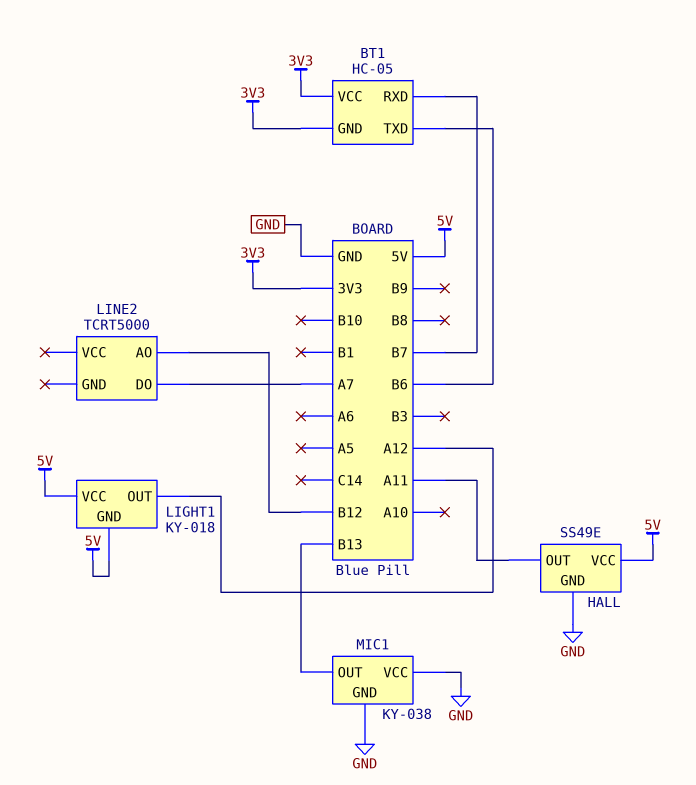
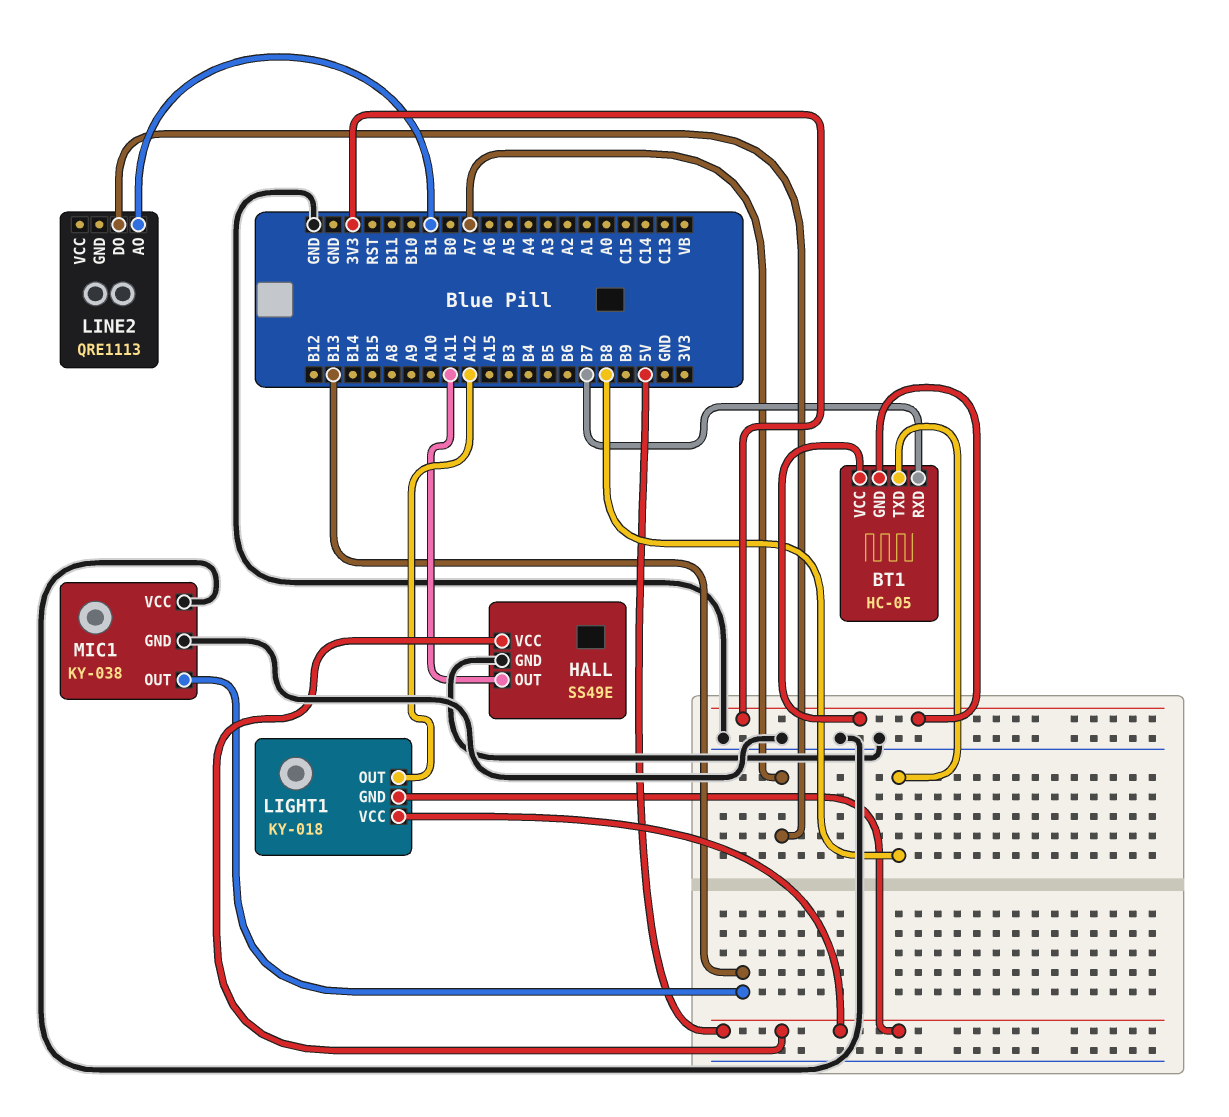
BT1 pin TXD: B6 -> B8
LINE2: TCRT5000 -> QRE1113
LINE2 pin AO: B12 -> B1

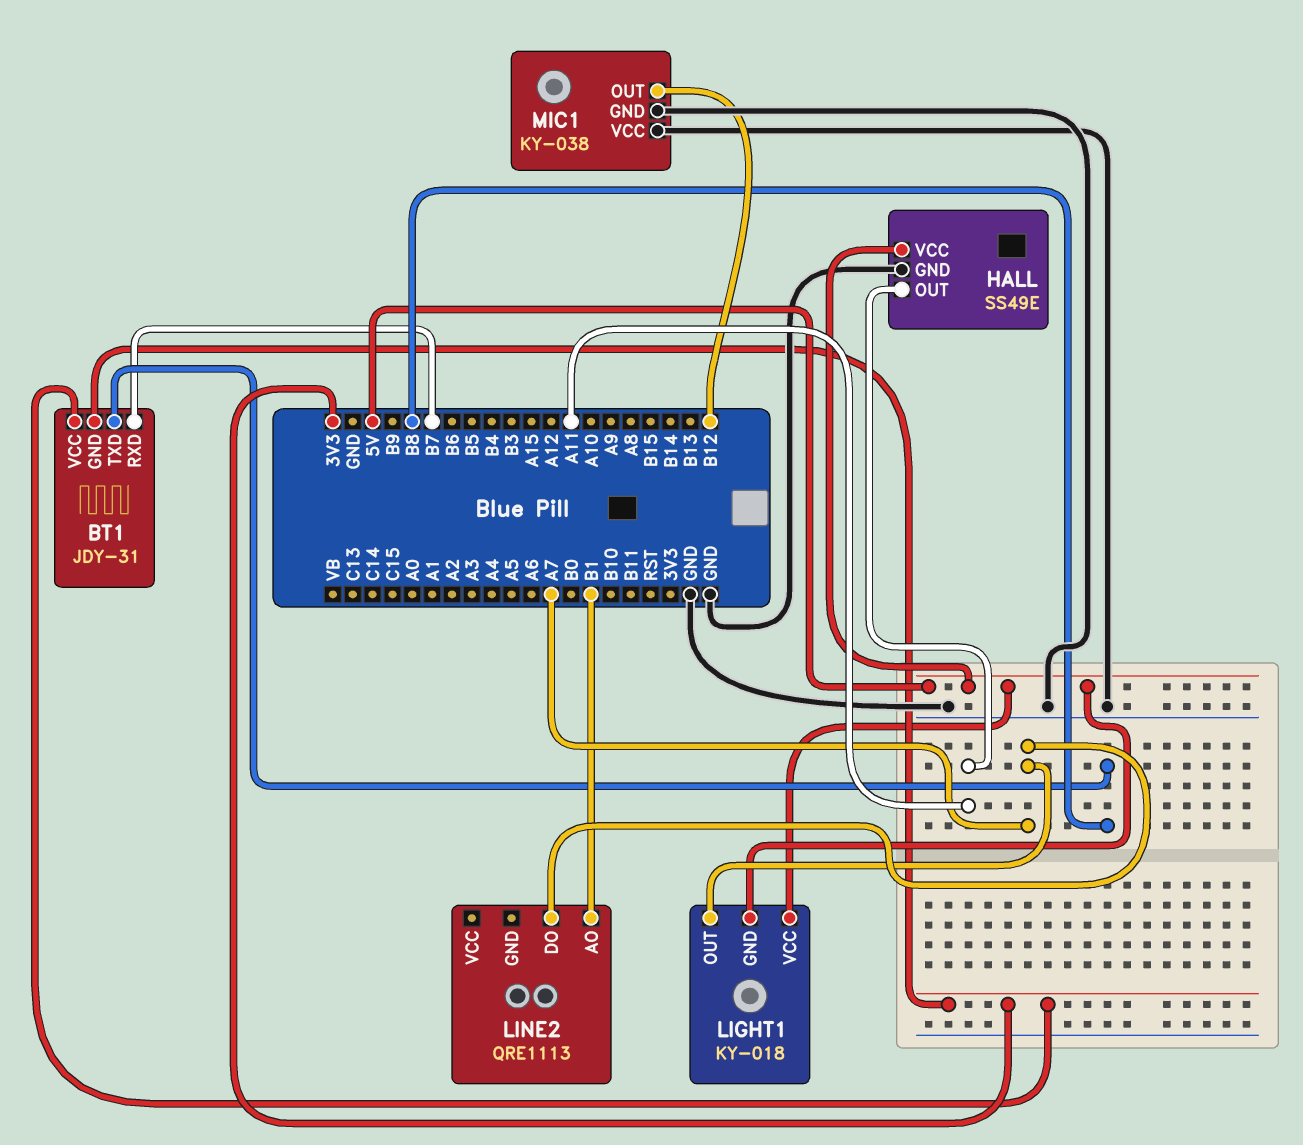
BT1: HC-05 -> JDY-31
LIGHT1 pin OUT: A12 -> A7
MIC1 pin OUT: B13 -> B12

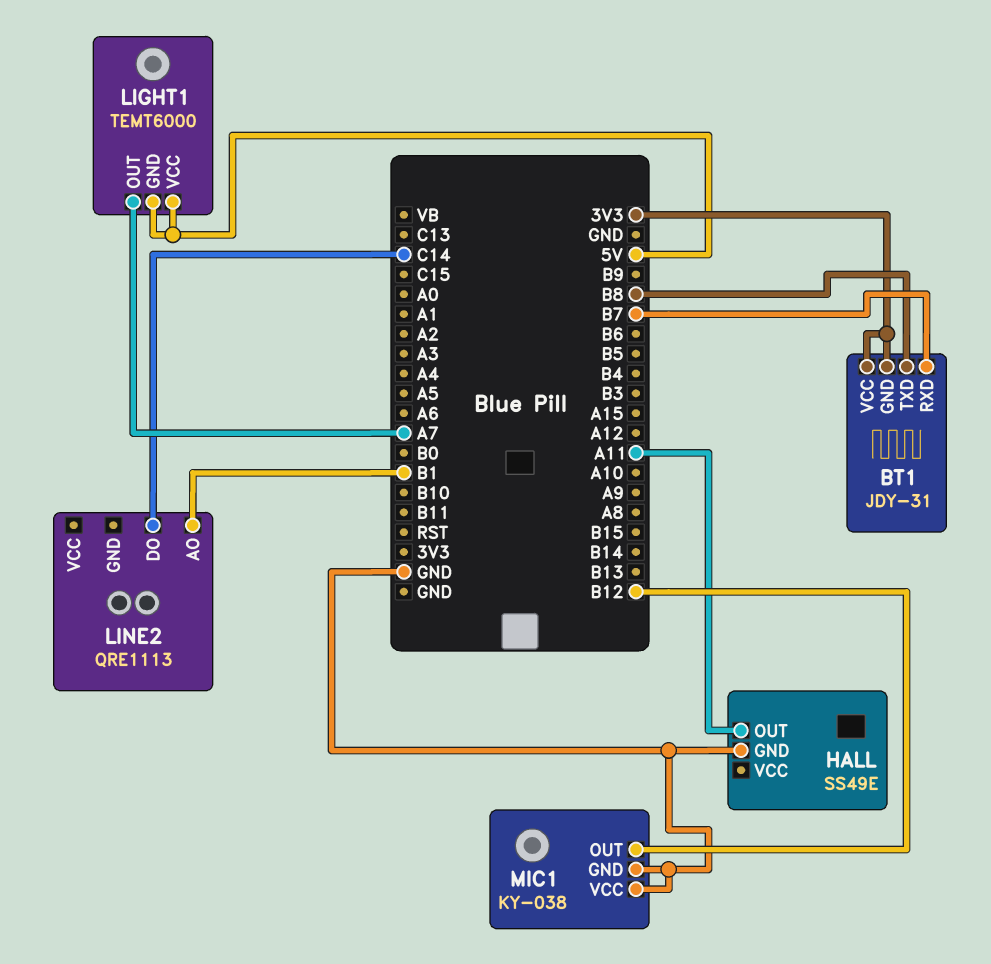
HALL pin VCC: 5V -> none
LIGHT1: KY-018 -> TEMT6000
LINE2 pin DO: A7 -> C14

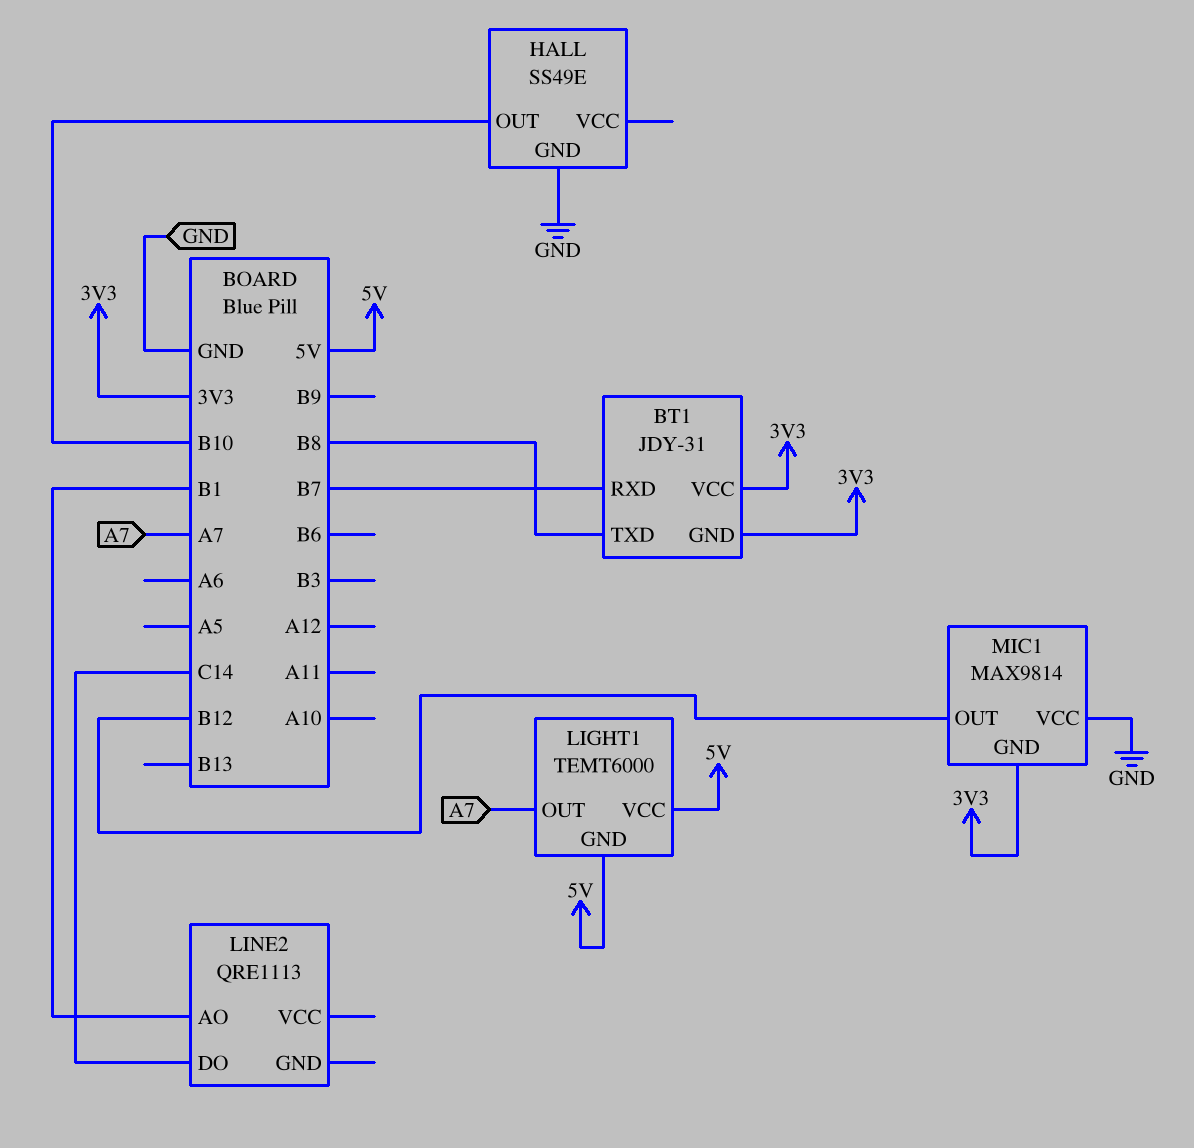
HALL pin OUT: A11 -> B10
MIC1: KY-038 -> MAX9814
MIC1 pin GND: GND -> 3V3

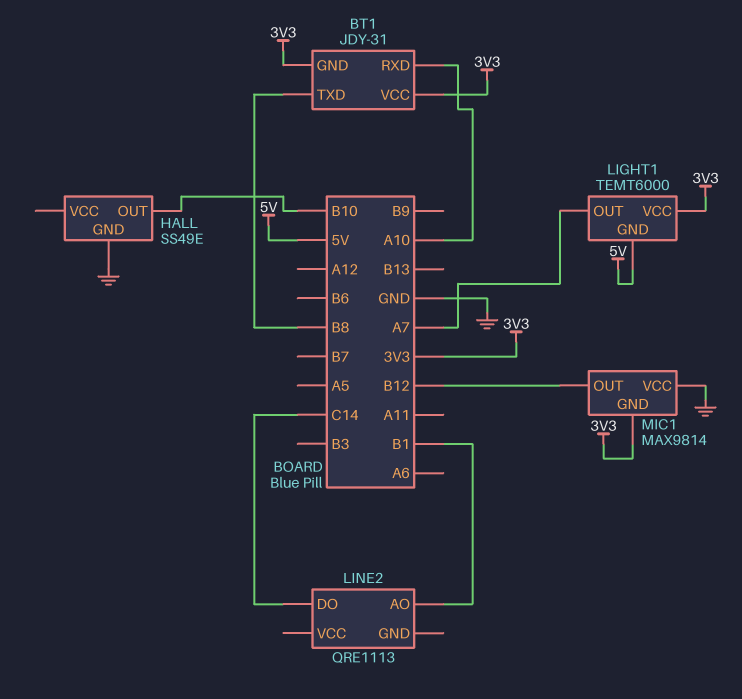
BT1 pin RXD: B7 -> A10
LIGHT1 pin VCC: 5V -> 3V3

